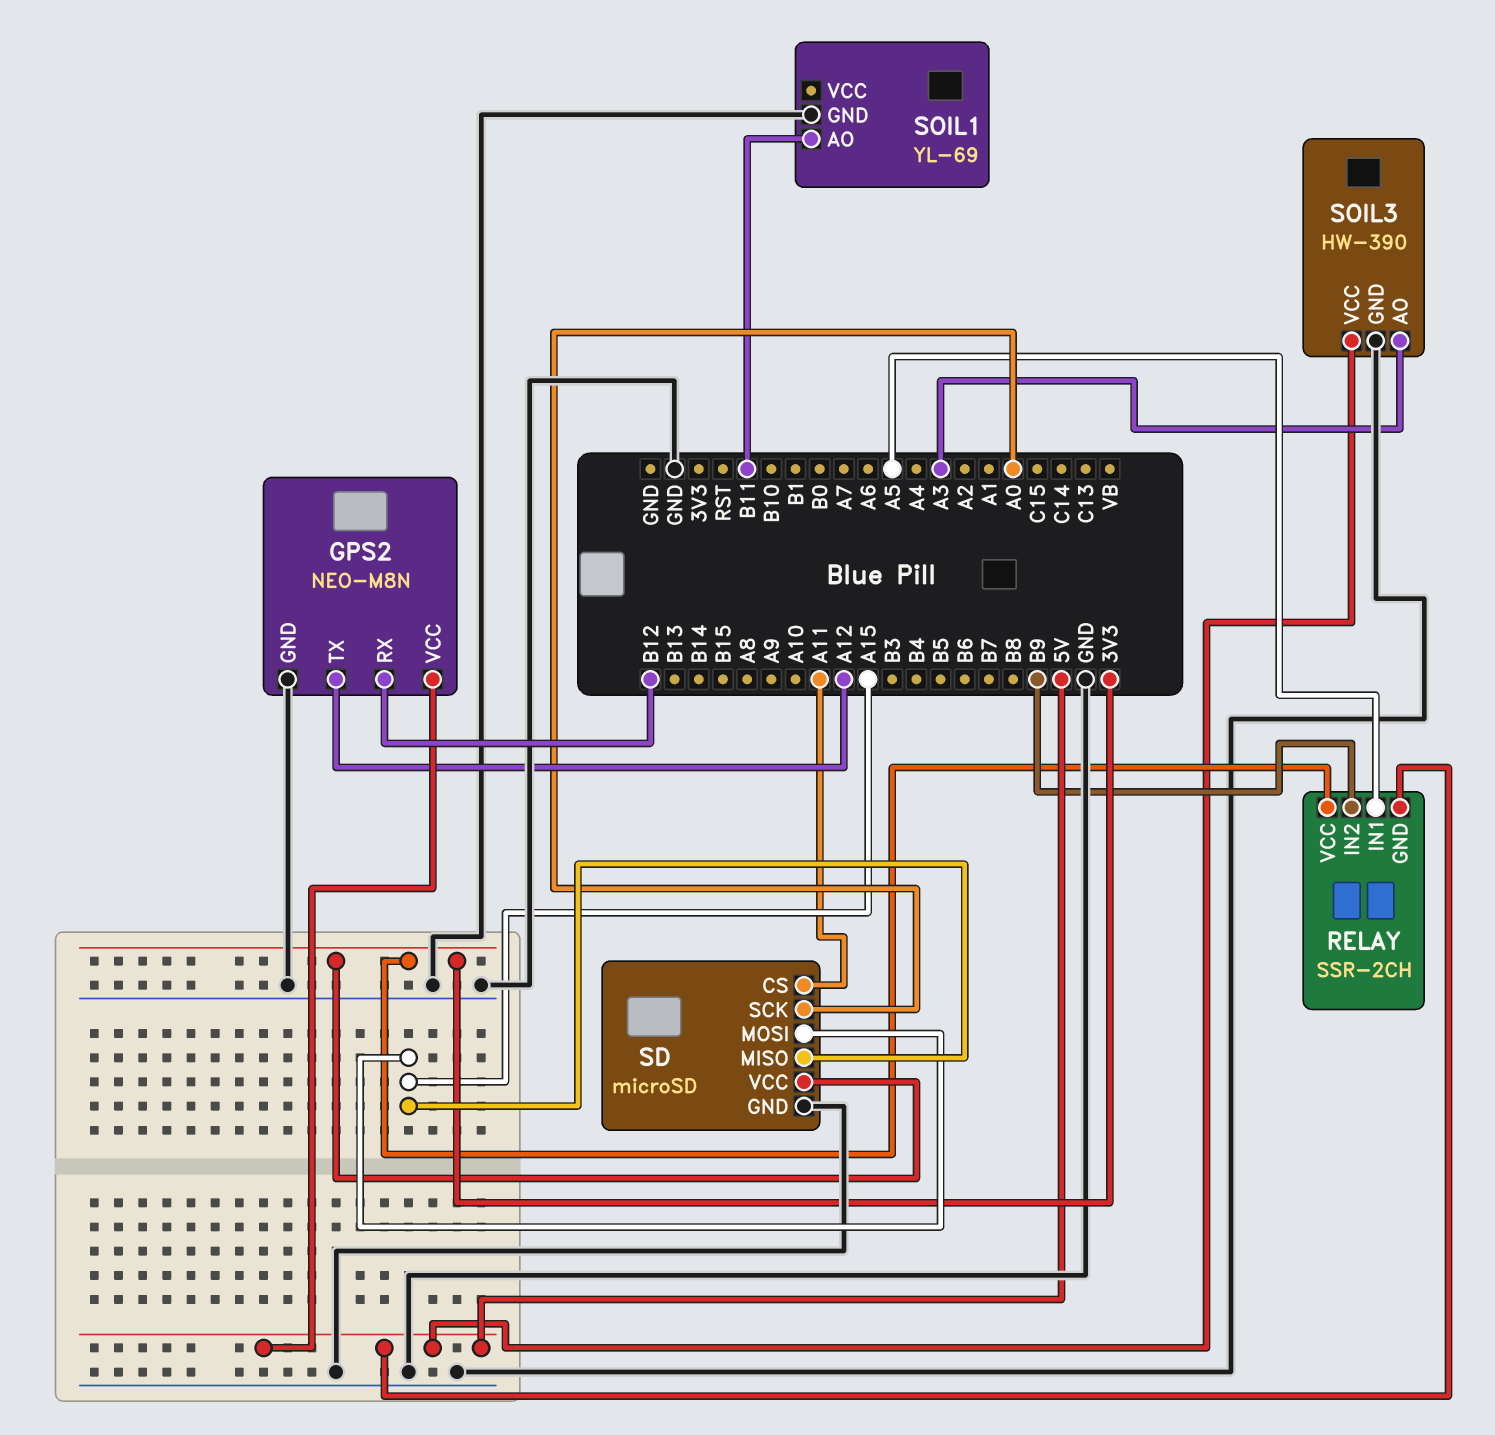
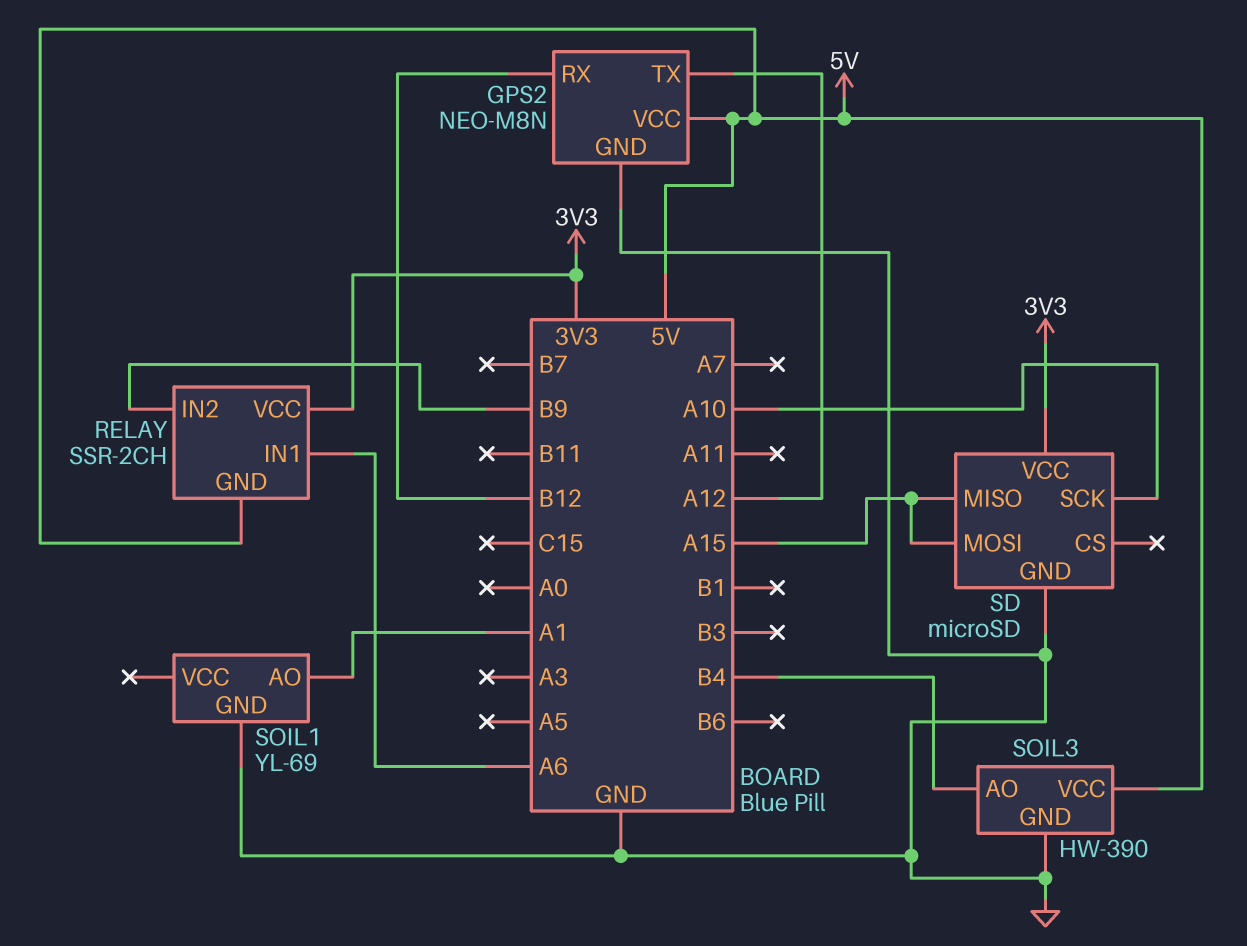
RELAY pin IN1: A5 -> A6
SD pin CS: A11 -> none
SD pin SCK: A0 -> A10
SOIL1 pin AO: B11 -> A1
SOIL3 pin AO: A3 -> B4

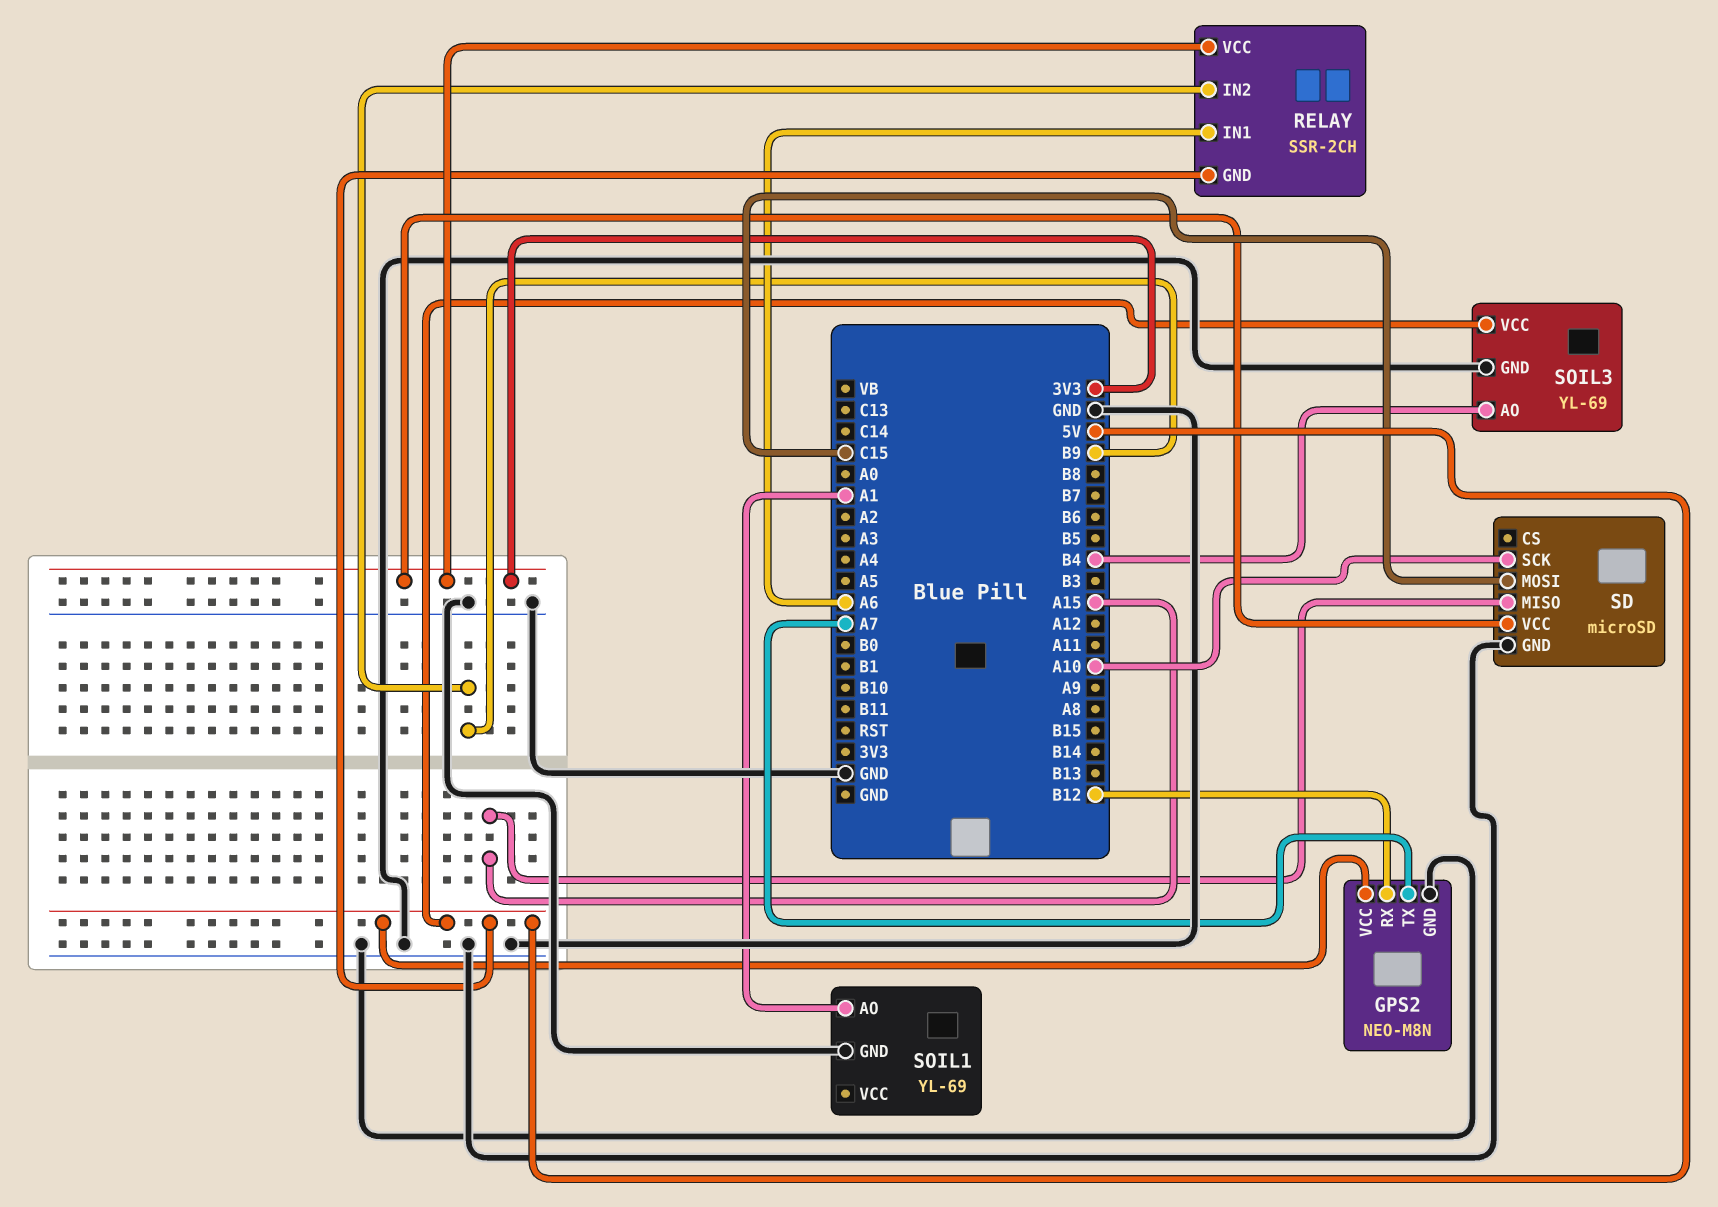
GPS2 pin TX: A12 -> A7
SD pin MOSI: A15 -> C15
SOIL3: HW-390 -> YL-69

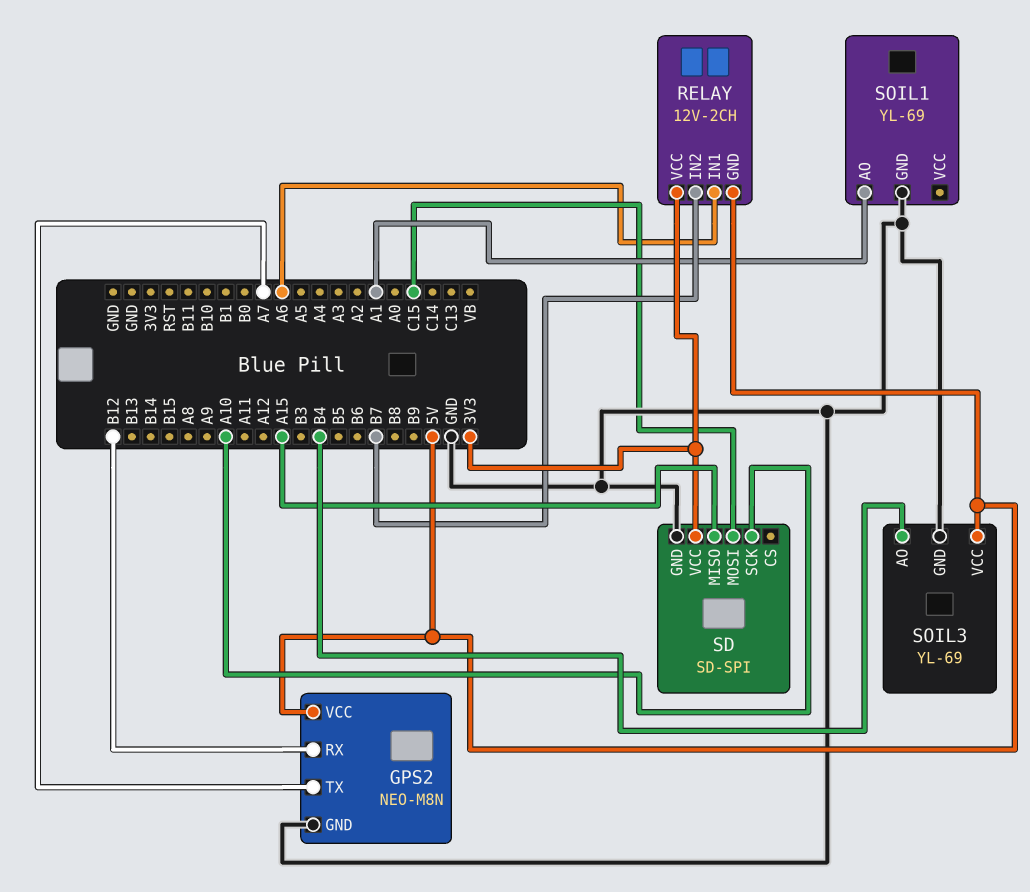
RELAY: SSR-2CH -> 12V-2CH
RELAY pin IN2: B9 -> B7
SD: microSD -> SD-SPI

